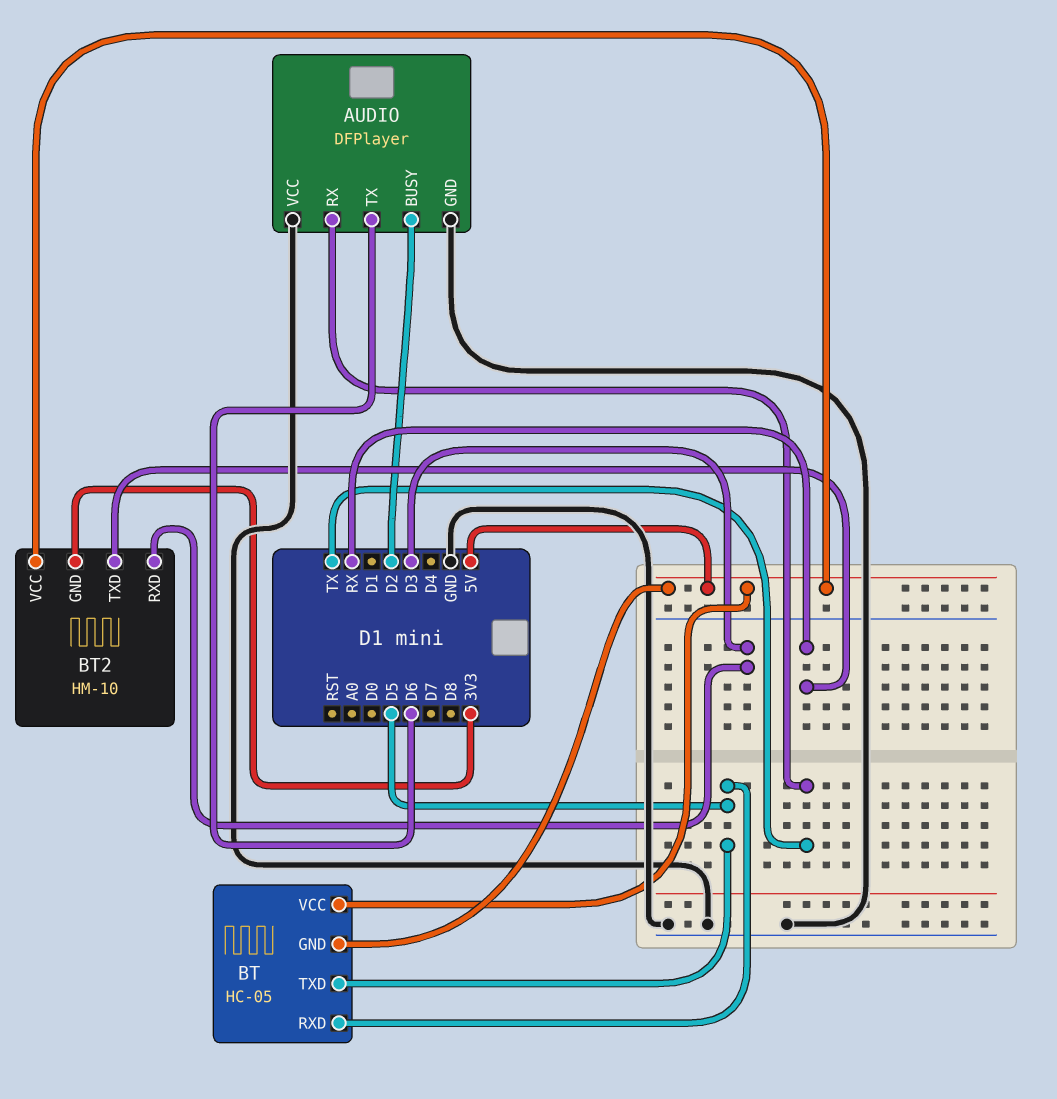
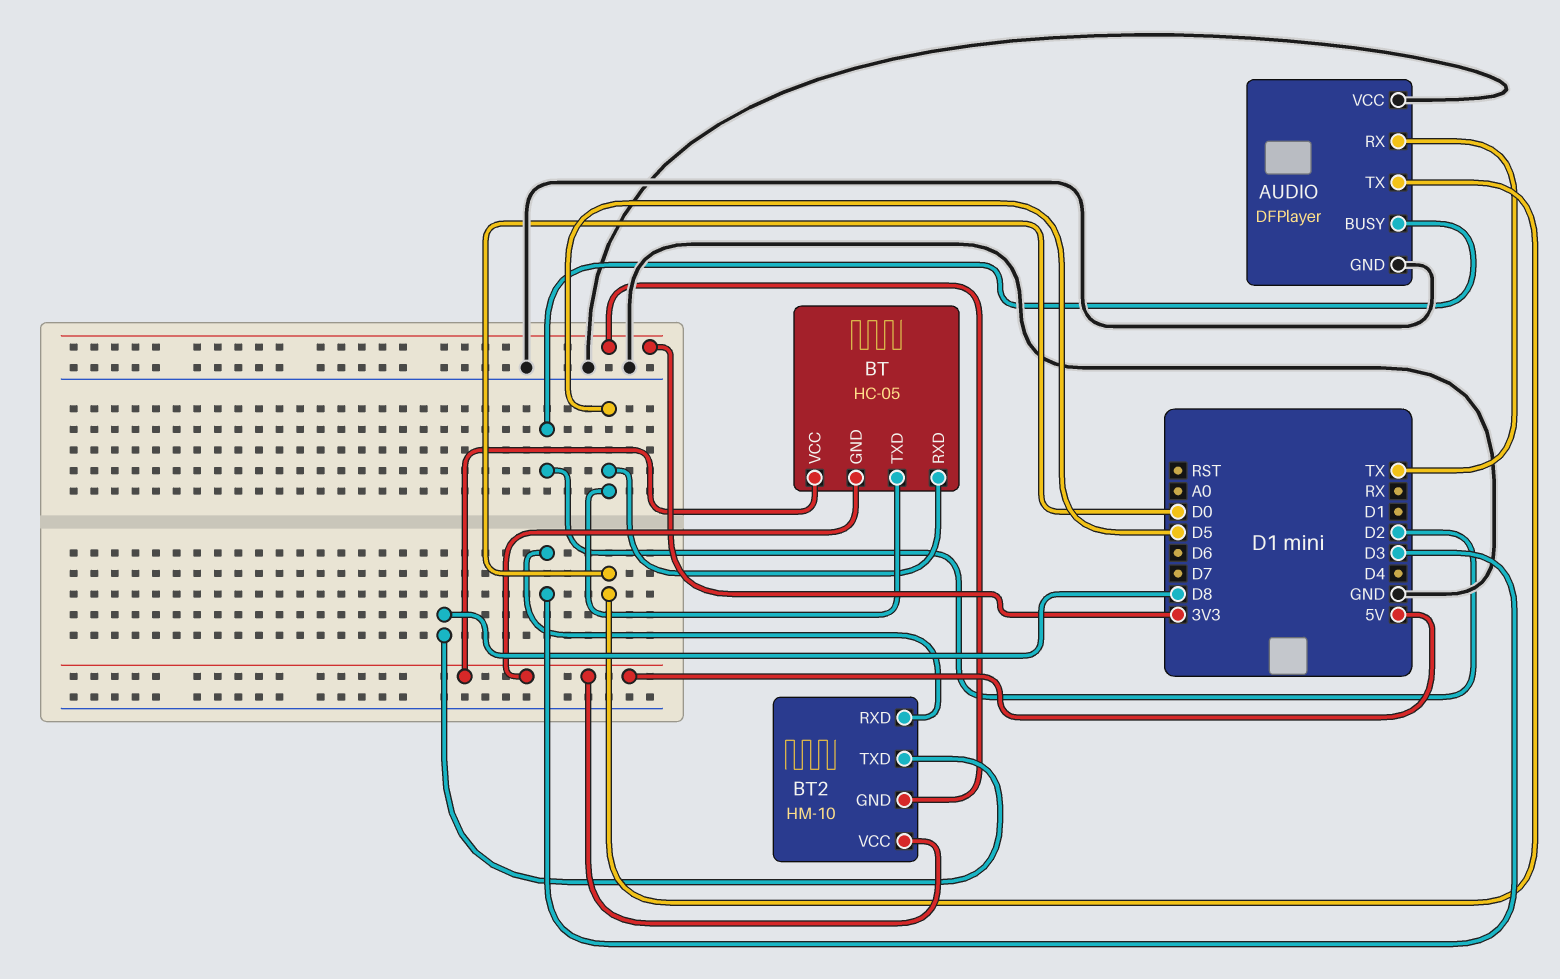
AUDIO pin TX: D6 -> D0
BT2 pin TXD: RX -> D8

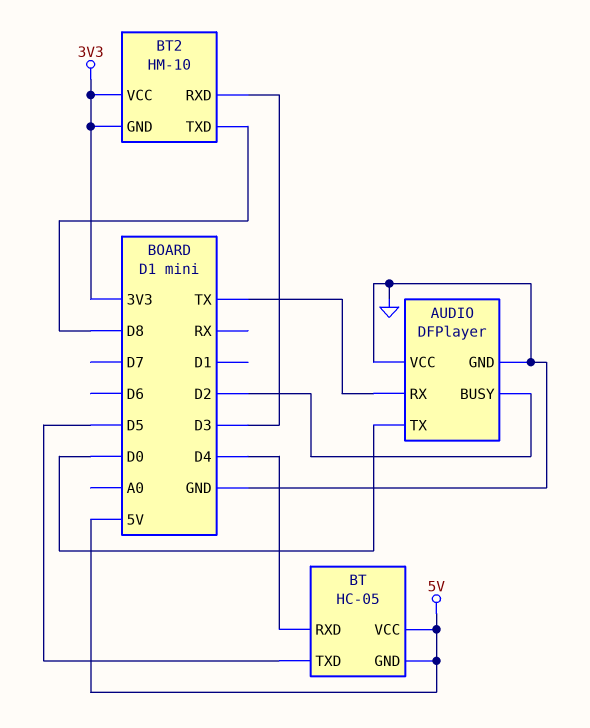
BT pin RXD: D5 -> D4
BT2 pin VCC: 5V -> 3V3

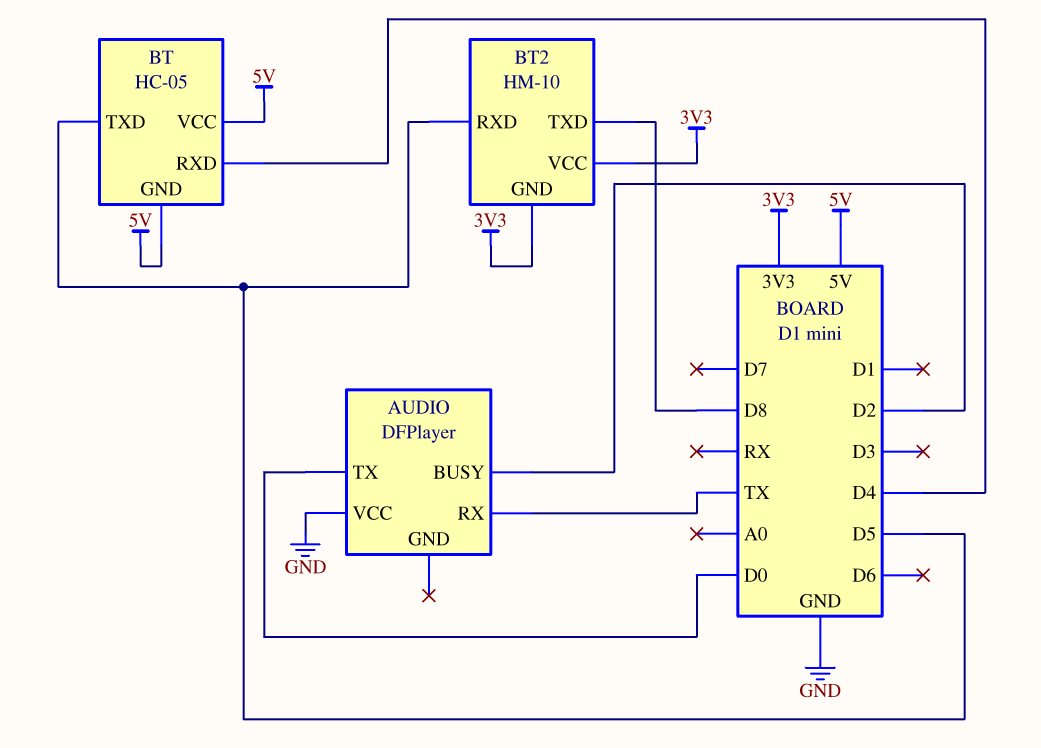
AUDIO pin GND: GND -> none
BT2 pin RXD: D3 -> D5

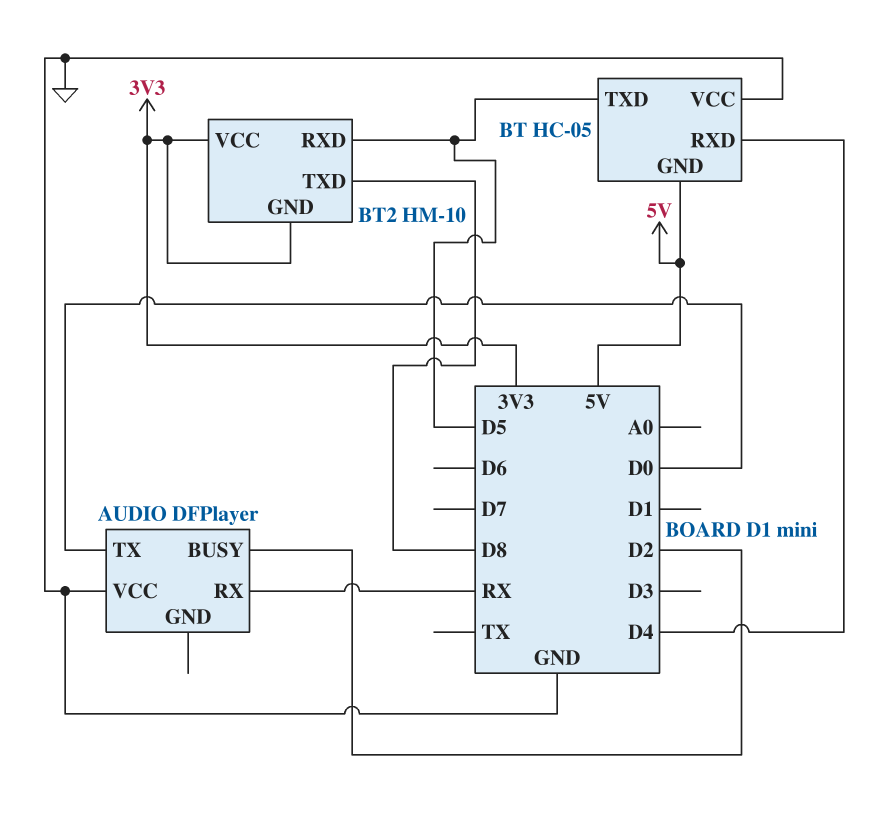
AUDIO pin RX: TX -> RX
BT pin VCC: 5V -> GND

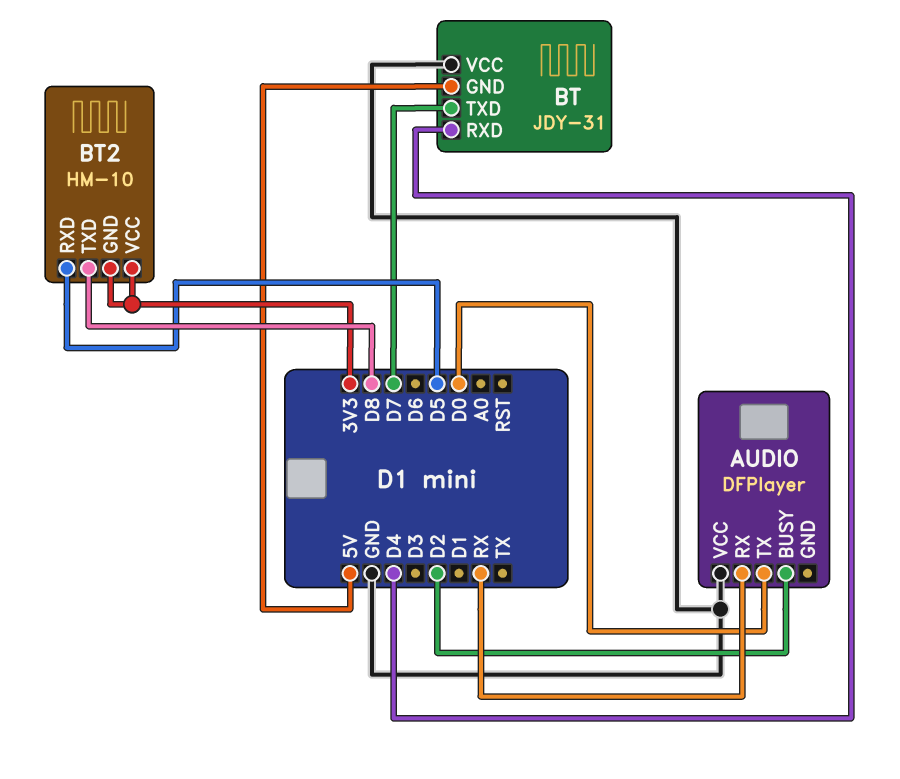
BT: HC-05 -> JDY-31
BT pin TXD: D5 -> D7

